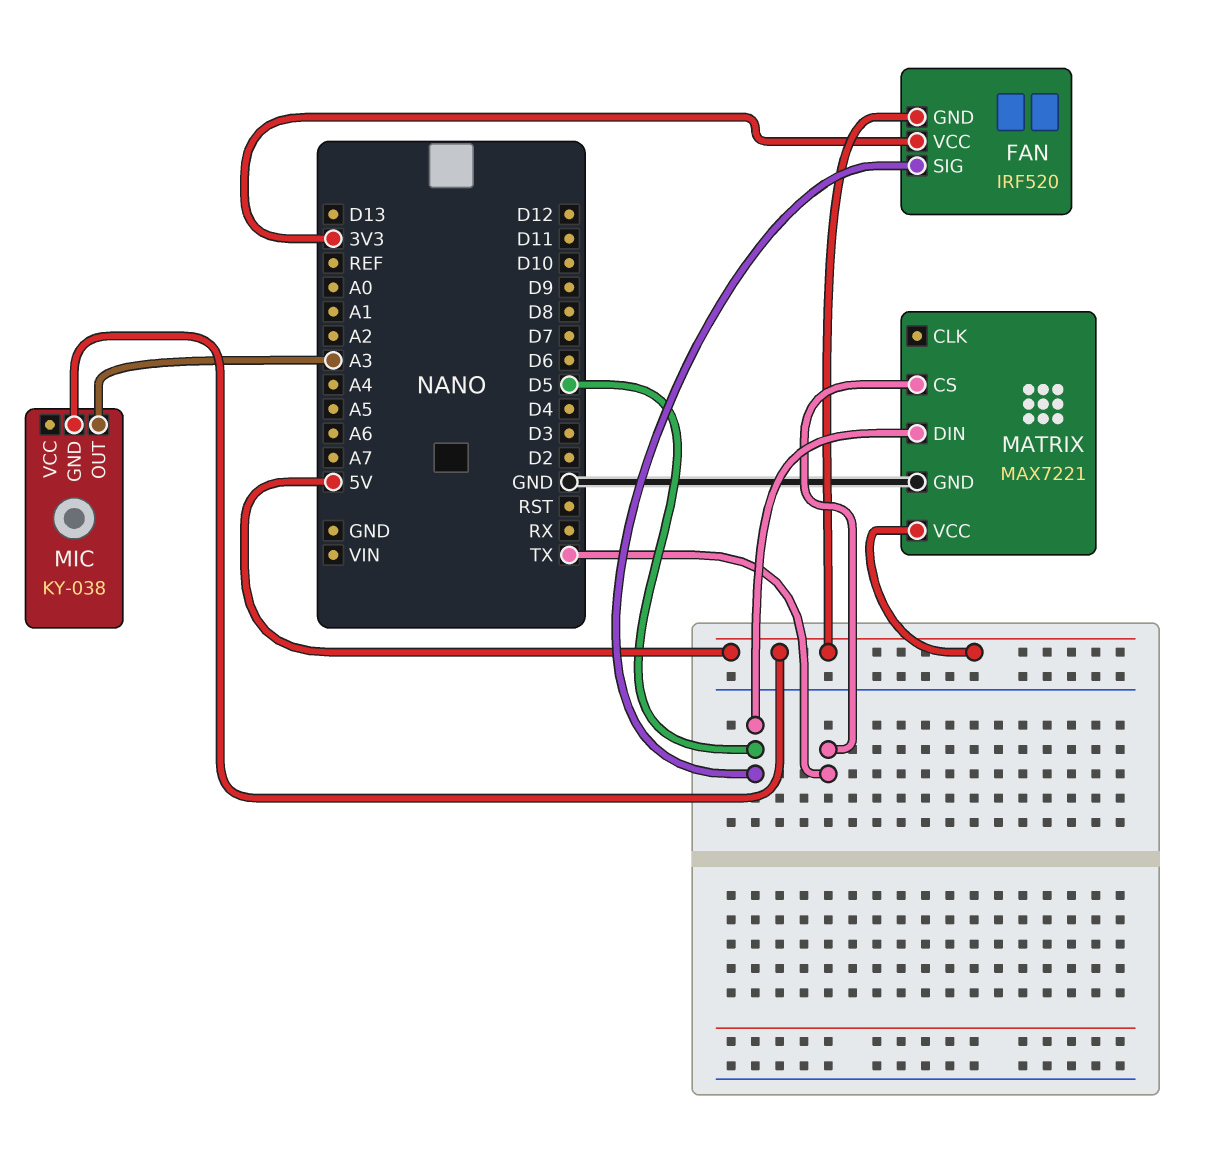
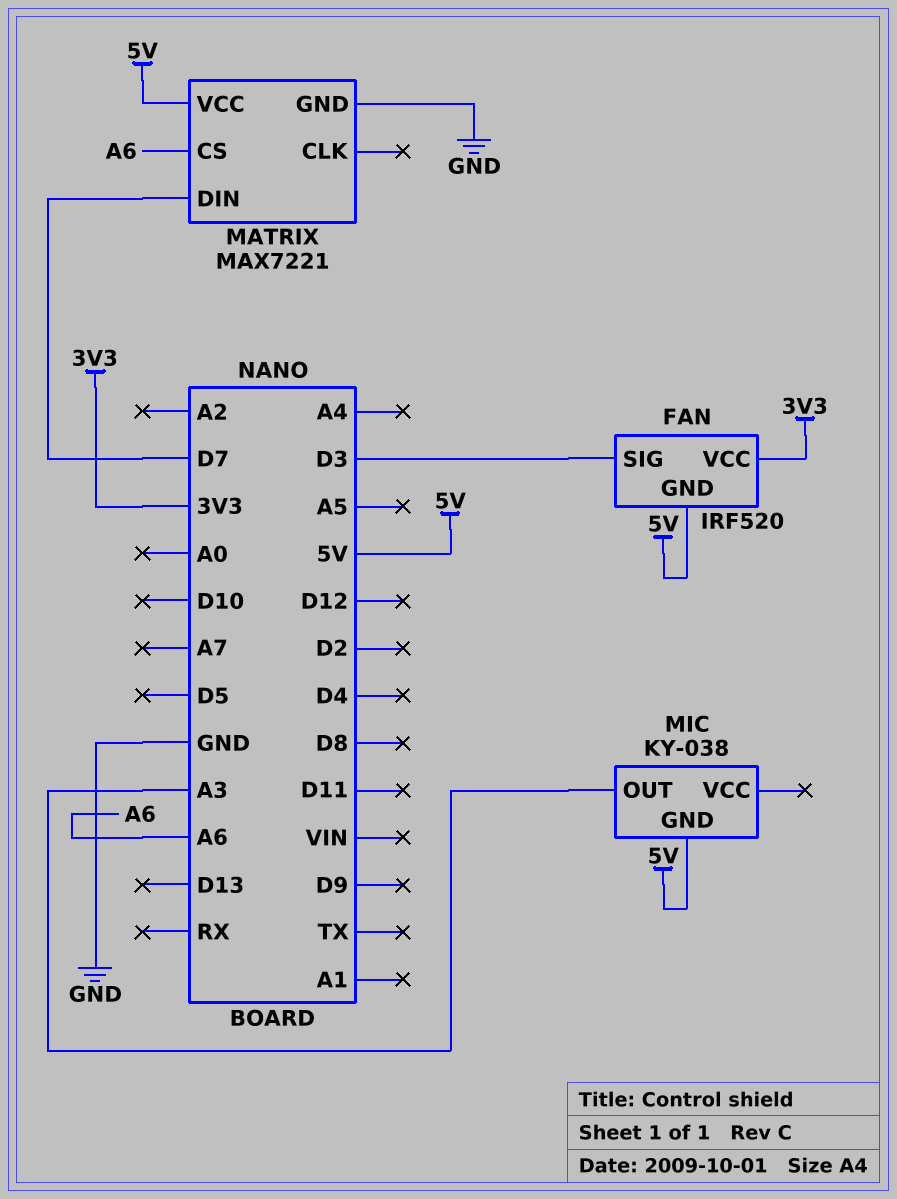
FAN pin SIG: D5 -> D3
MATRIX pin CS: TX -> A6
MATRIX pin DIN: D5 -> D7

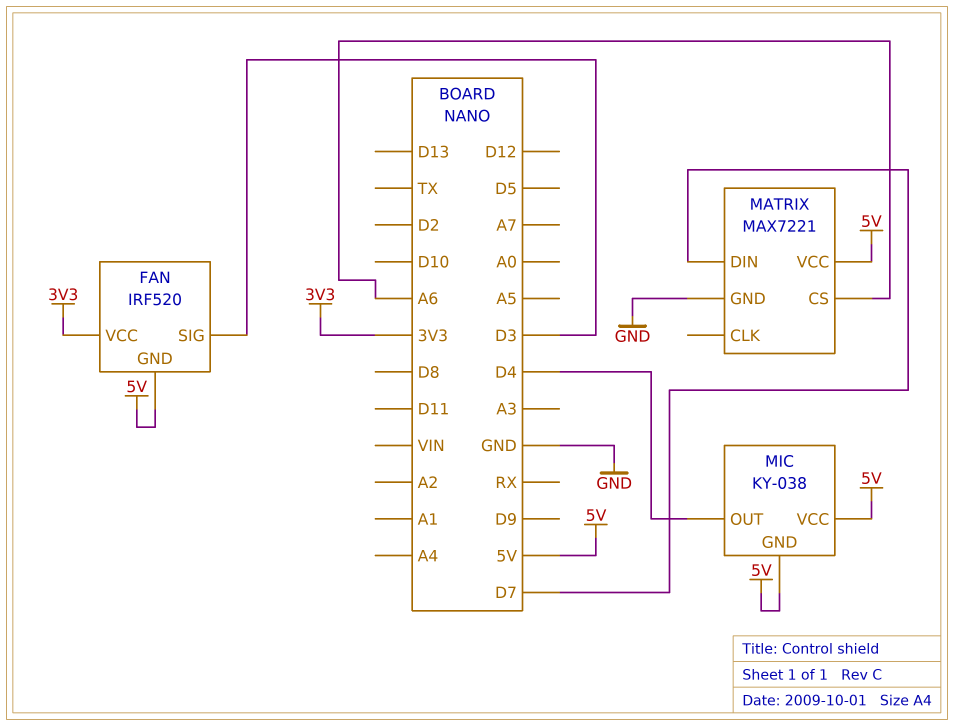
MIC pin OUT: A3 -> D4
MIC pin VCC: none -> 5V

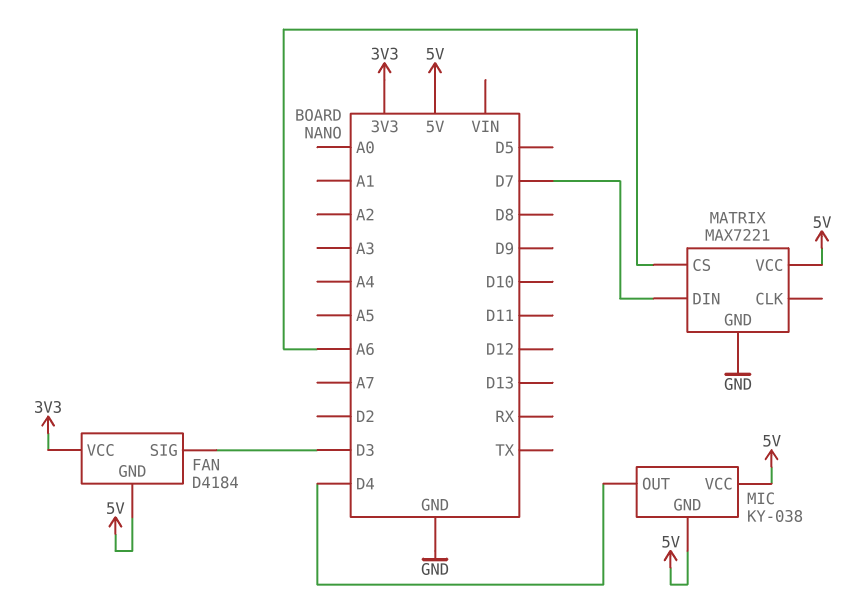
FAN: IRF520 -> D4184

